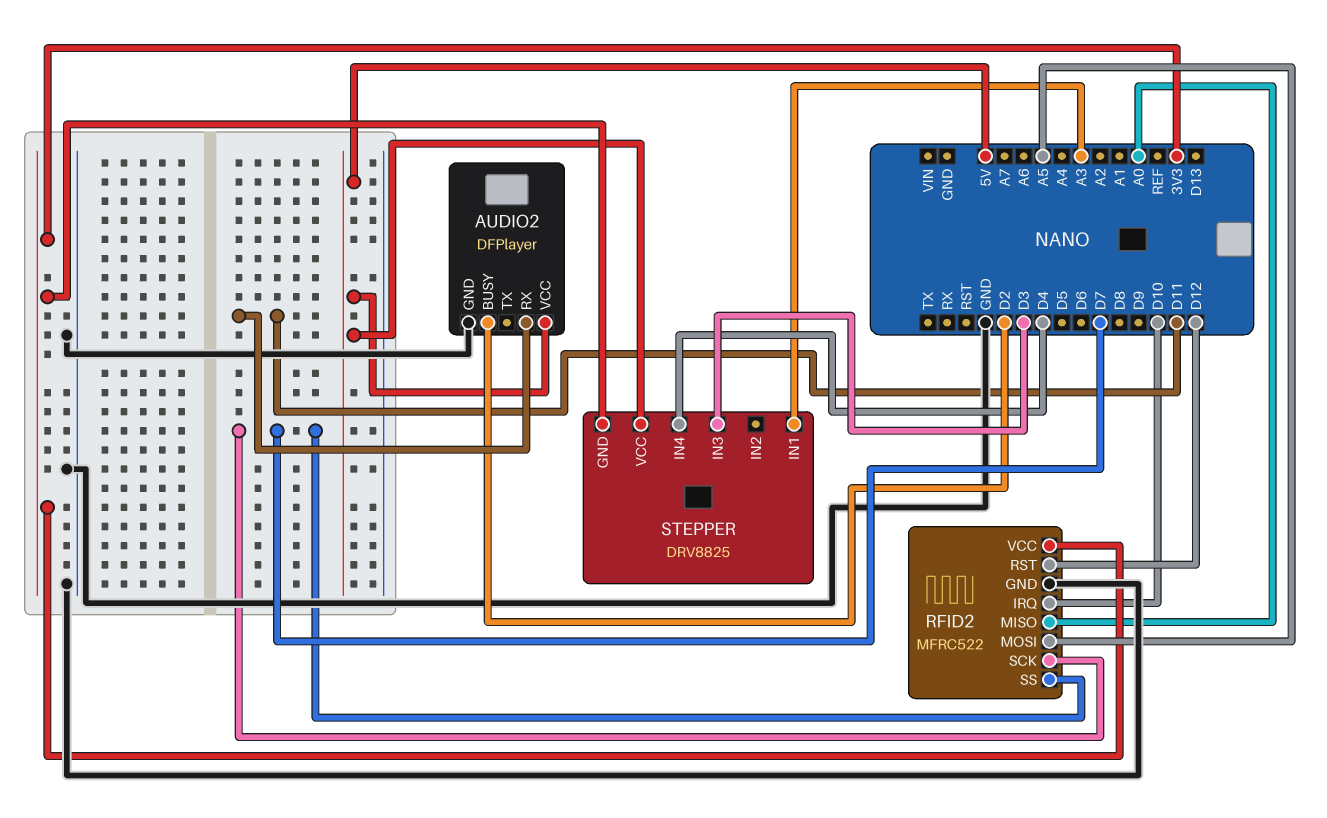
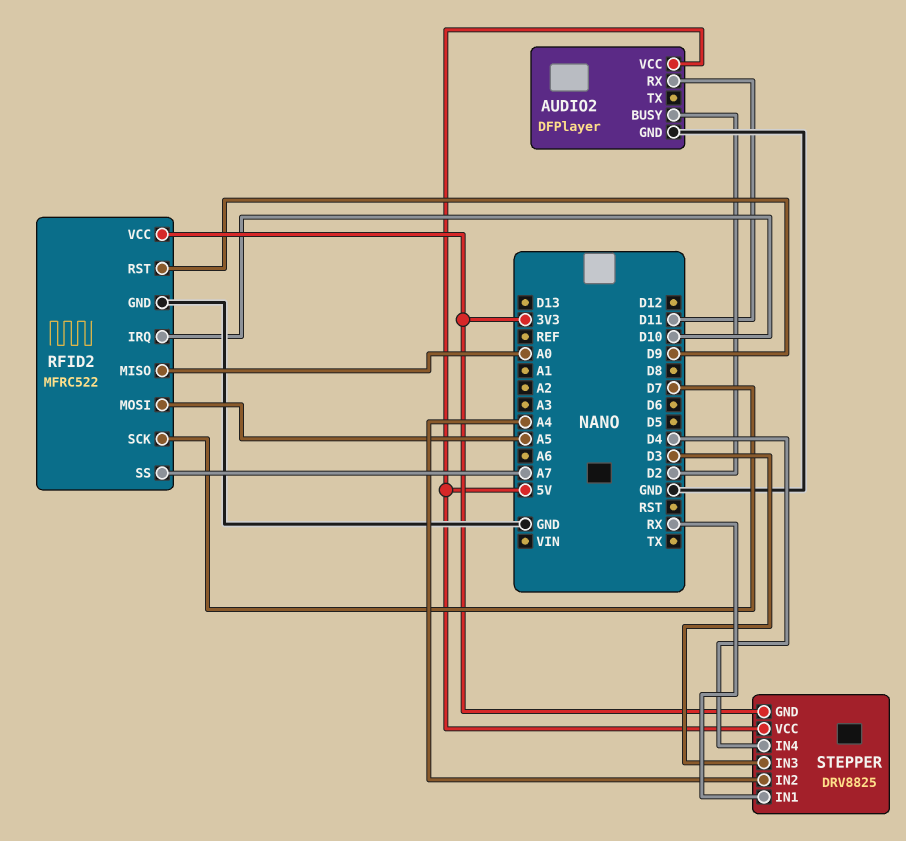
RFID2 pin RST: D12 -> D9
RFID2 pin SS: D7 -> A7
STEPPER pin IN1: A3 -> RX
STEPPER pin IN2: none -> A4

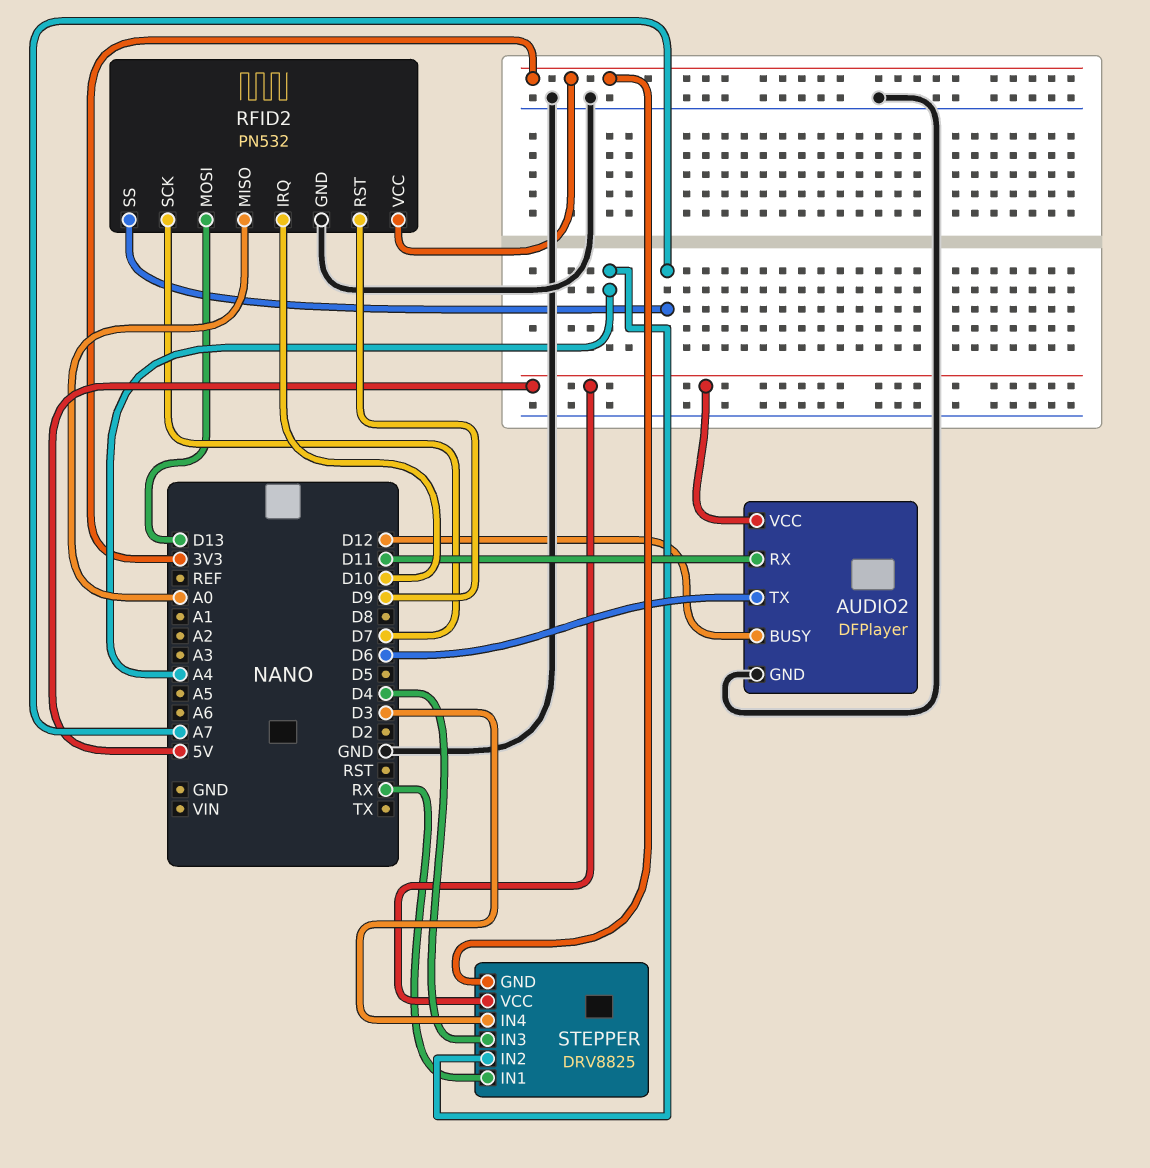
AUDIO2 pin BUSY: D2 -> D12
AUDIO2 pin TX: none -> D6
RFID2: MFRC522 -> PN532
RFID2 pin MOSI: A5 -> D13
STEPPER pin IN3: D3 -> D4
STEPPER pin IN4: D4 -> D3

